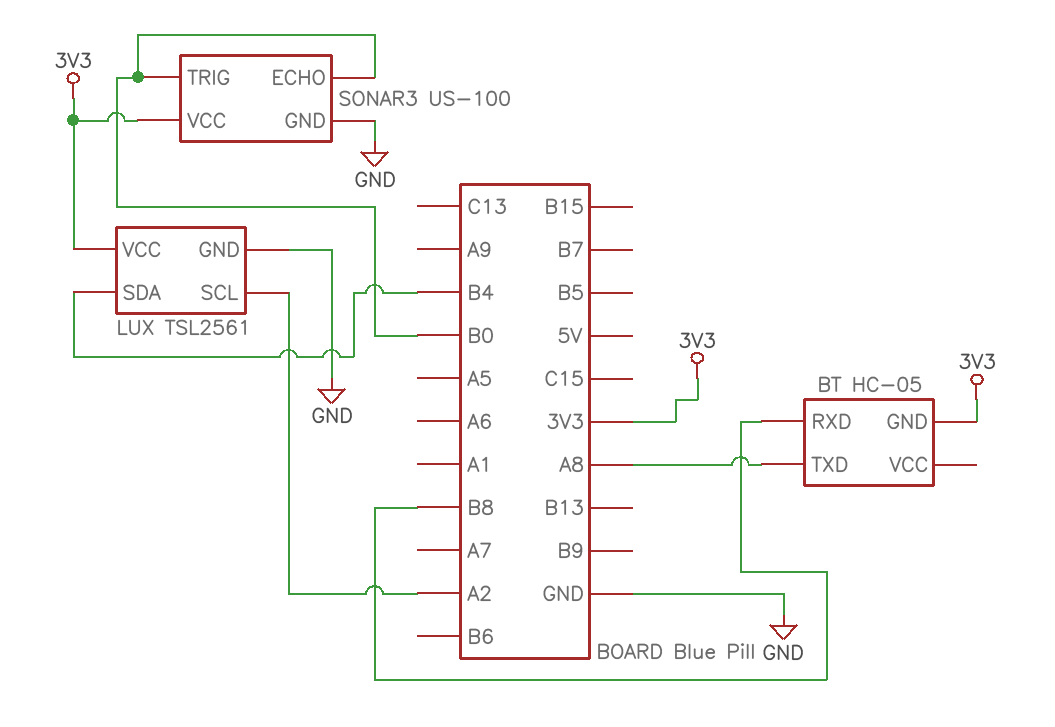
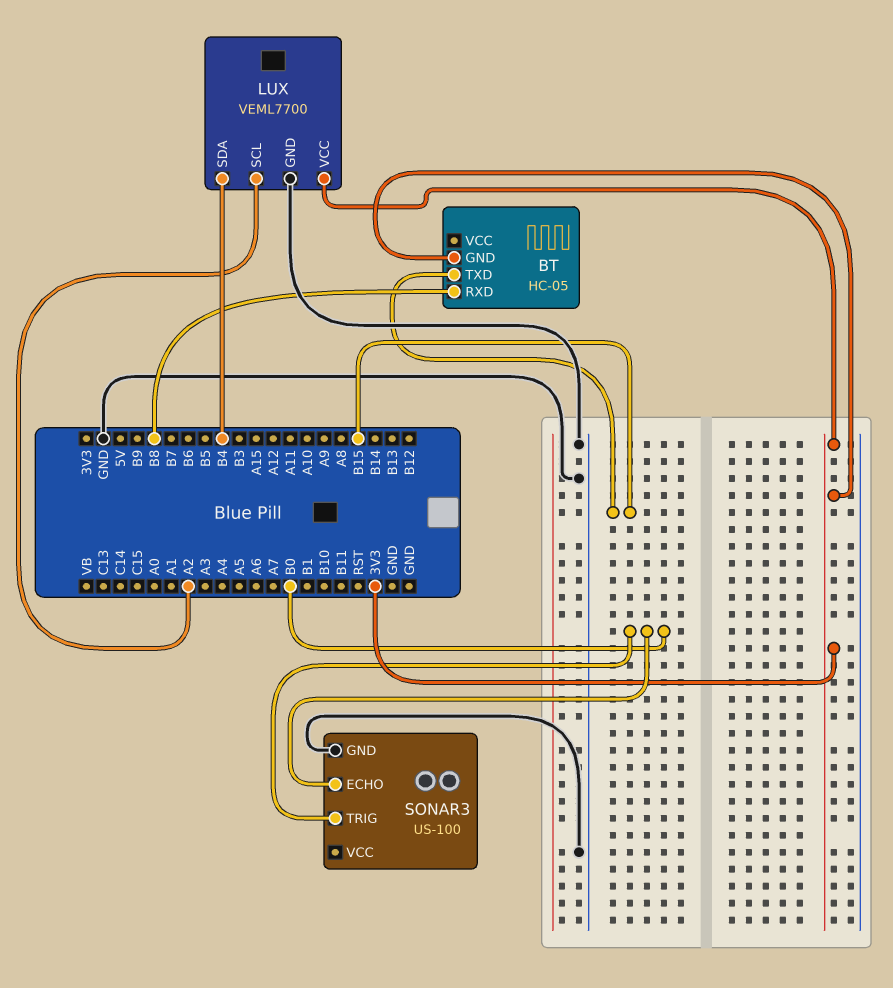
BT pin TXD: A8 -> B15
LUX: TSL2561 -> VEML7700
SONAR3 pin VCC: 3V3 -> none

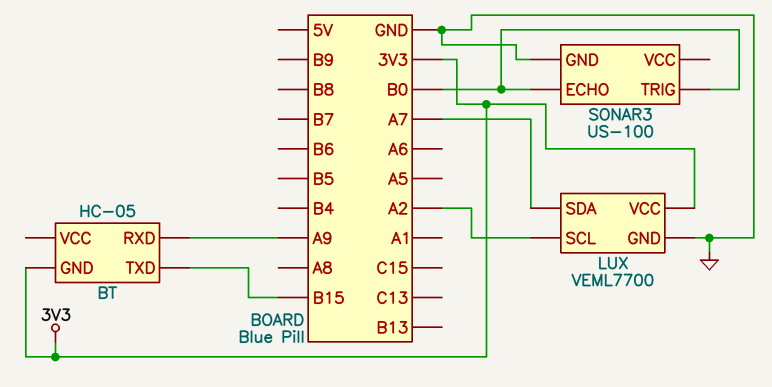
BT pin RXD: B8 -> A9
LUX pin SDA: B4 -> A7

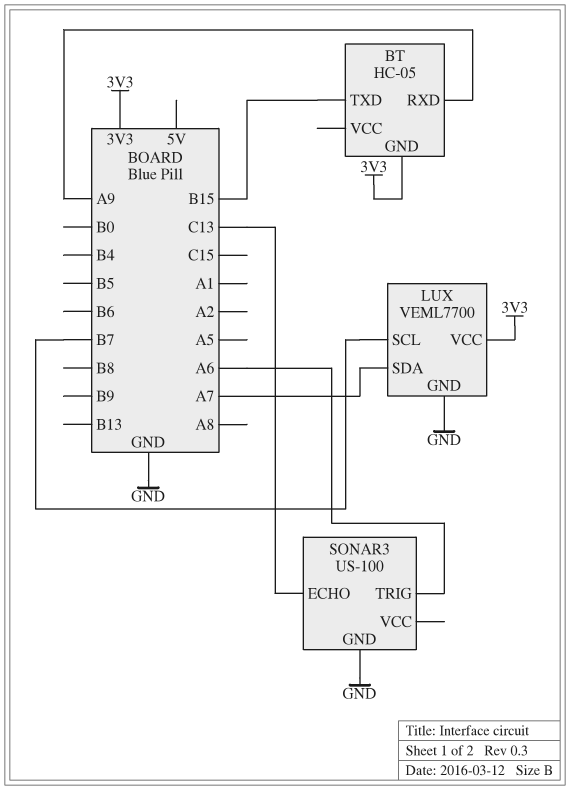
LUX pin SCL: A2 -> B7
SONAR3 pin ECHO: B0 -> C13
SONAR3 pin TRIG: B0 -> A6

